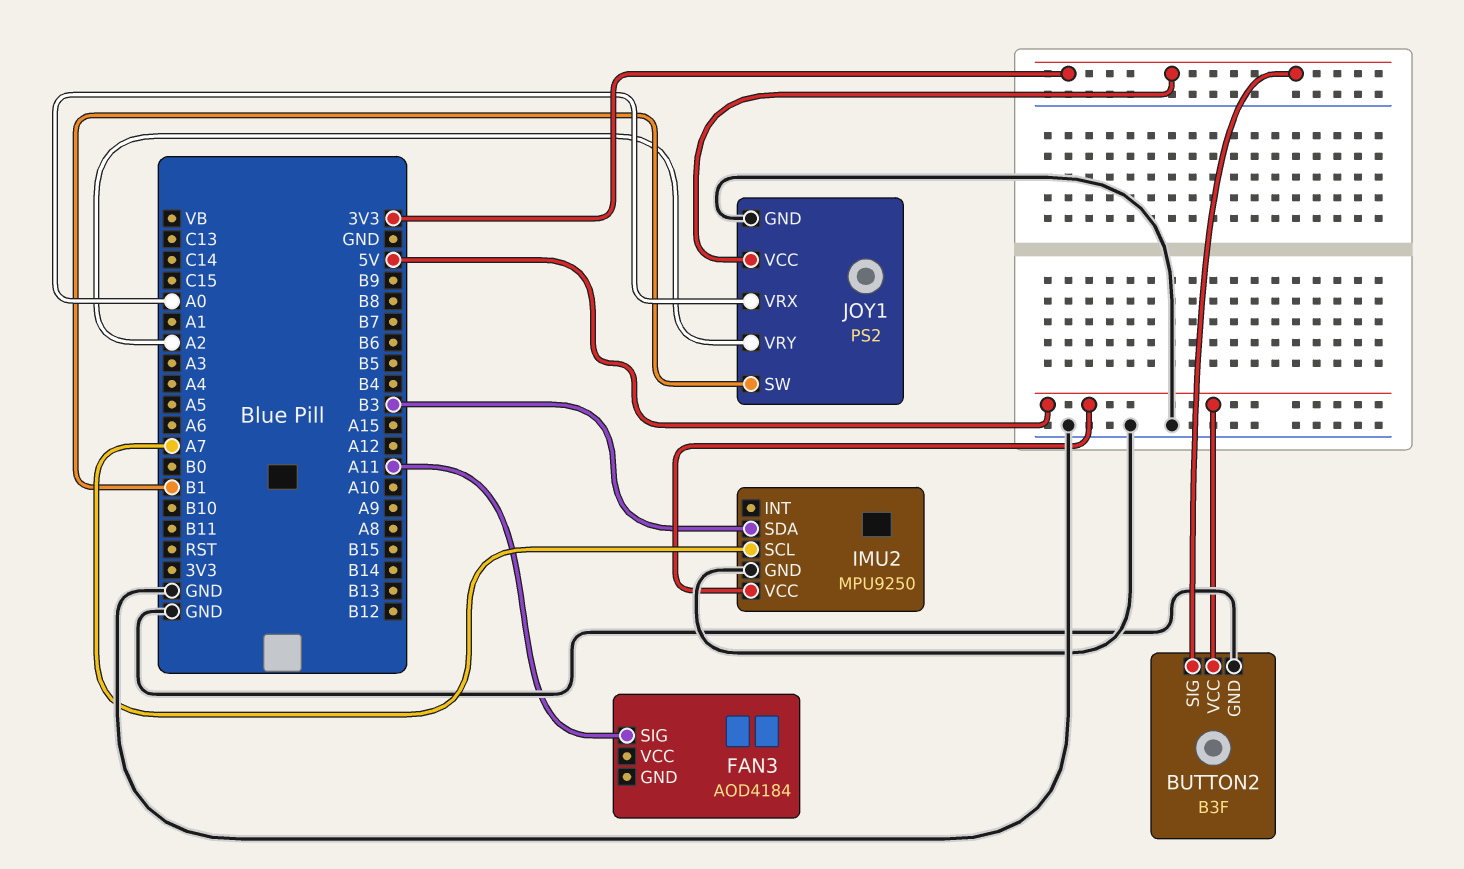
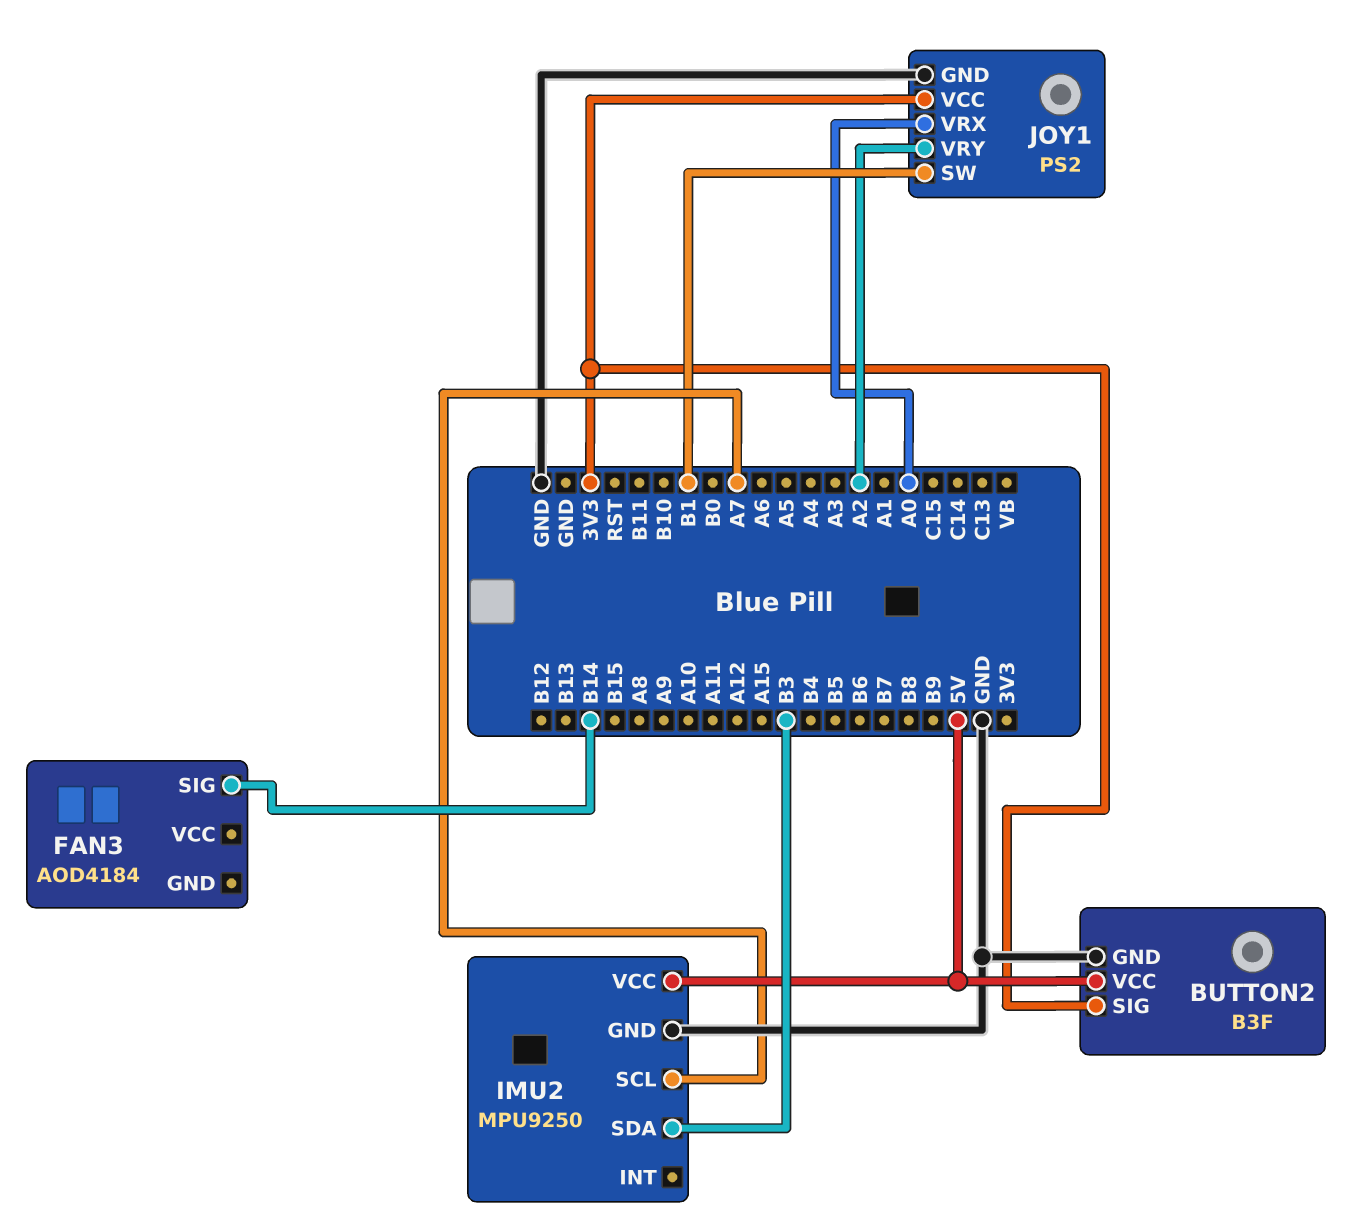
FAN3 pin SIG: A11 -> B14

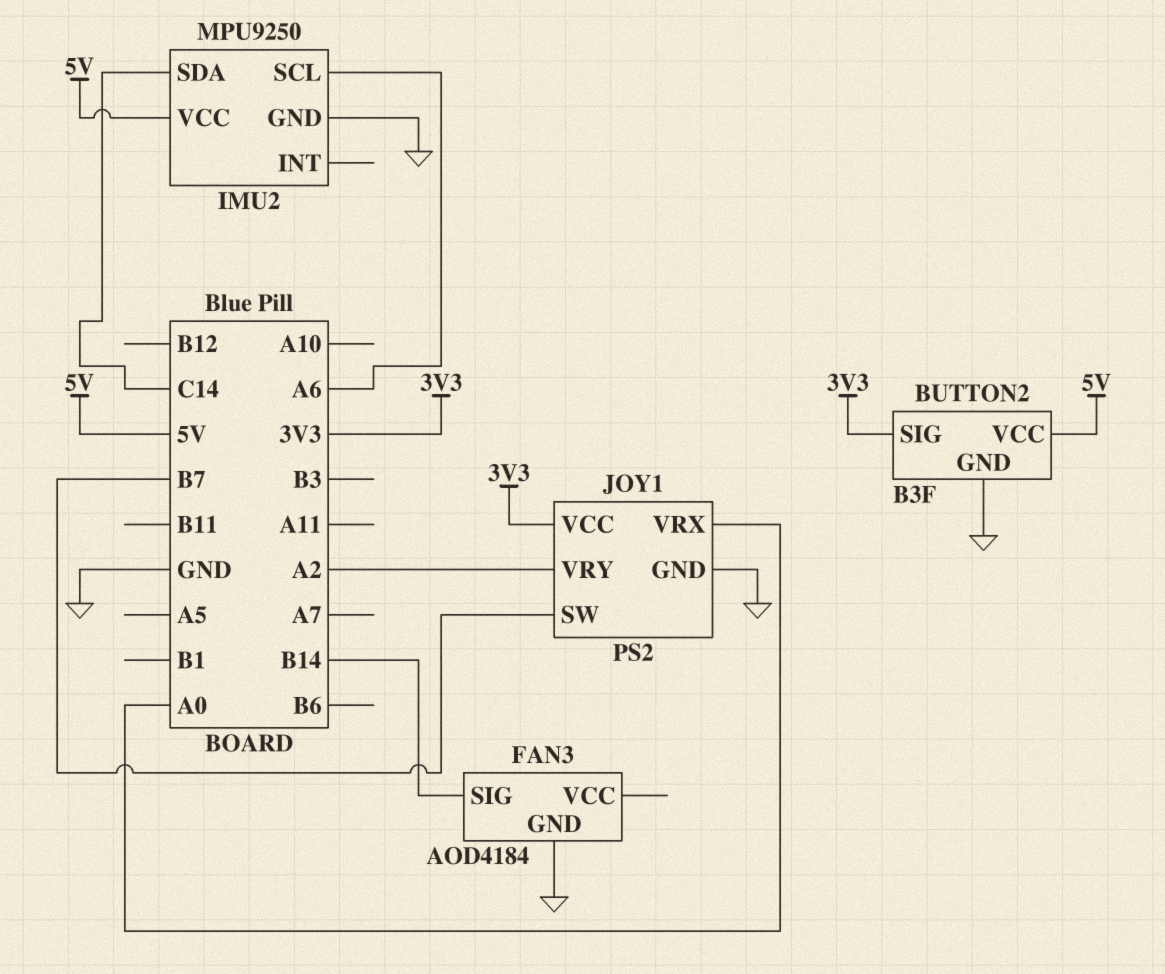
FAN3 pin GND: none -> GND
IMU2 pin SCL: A7 -> A6
IMU2 pin SDA: B3 -> C14
JOY1 pin SW: B1 -> B7

